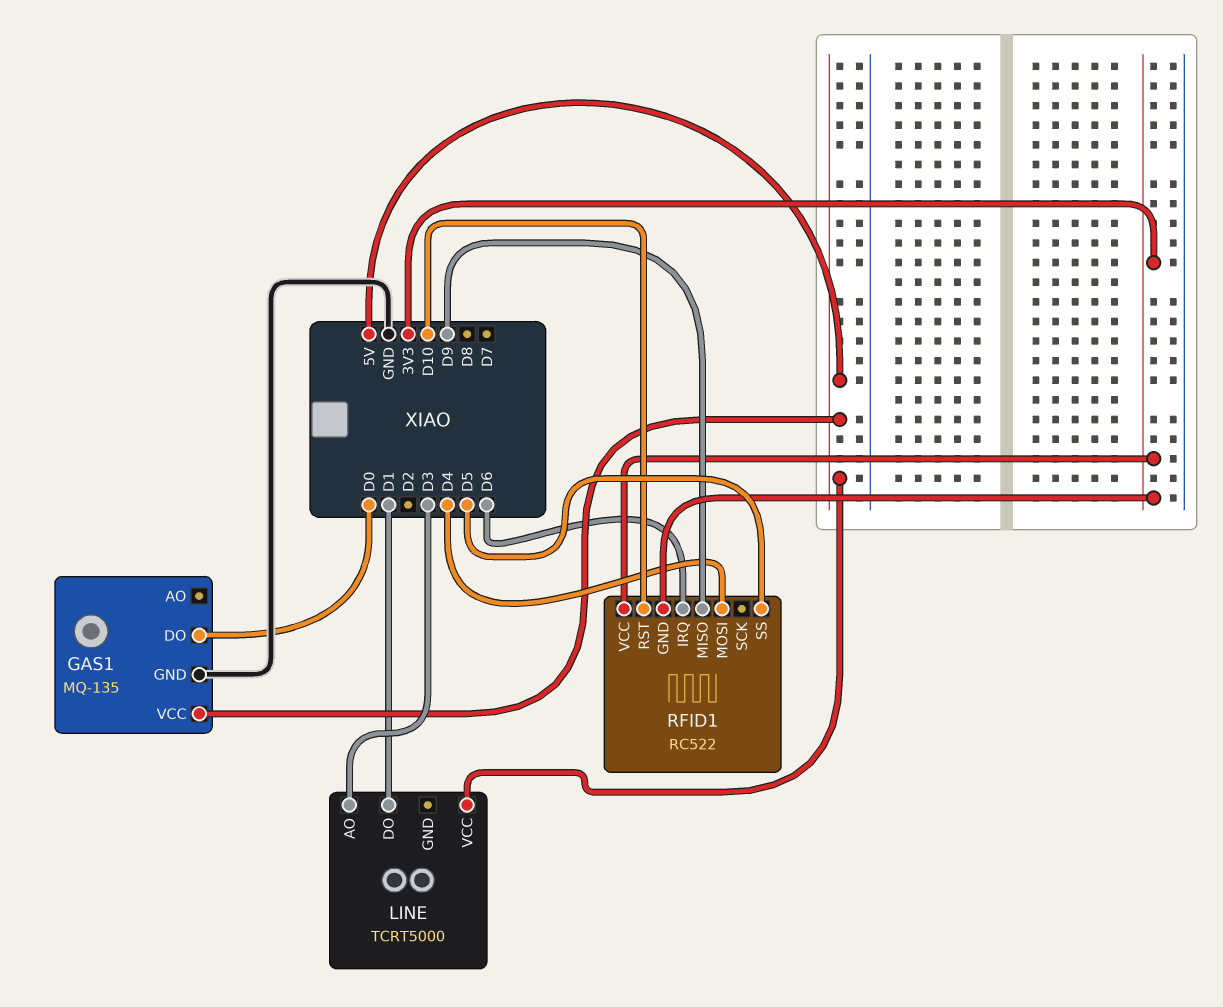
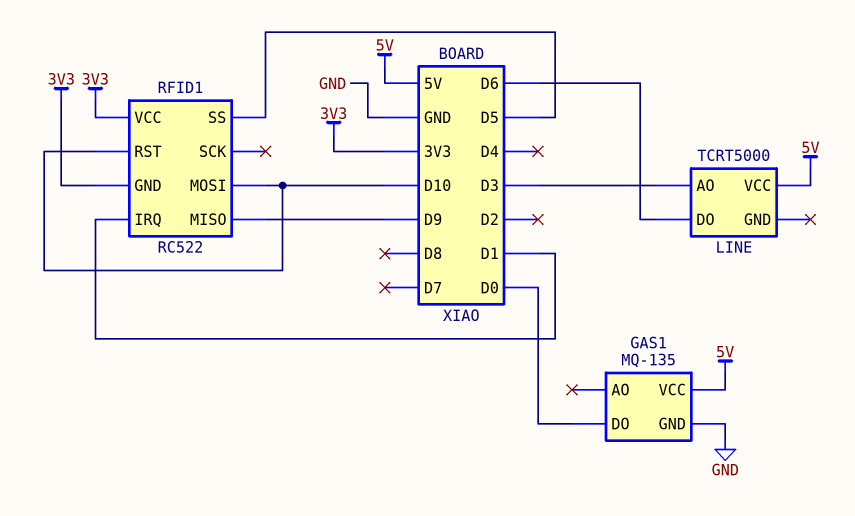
LINE pin DO: D1 -> D6
RFID1 pin IRQ: D6 -> D1
RFID1 pin MOSI: D4 -> D10

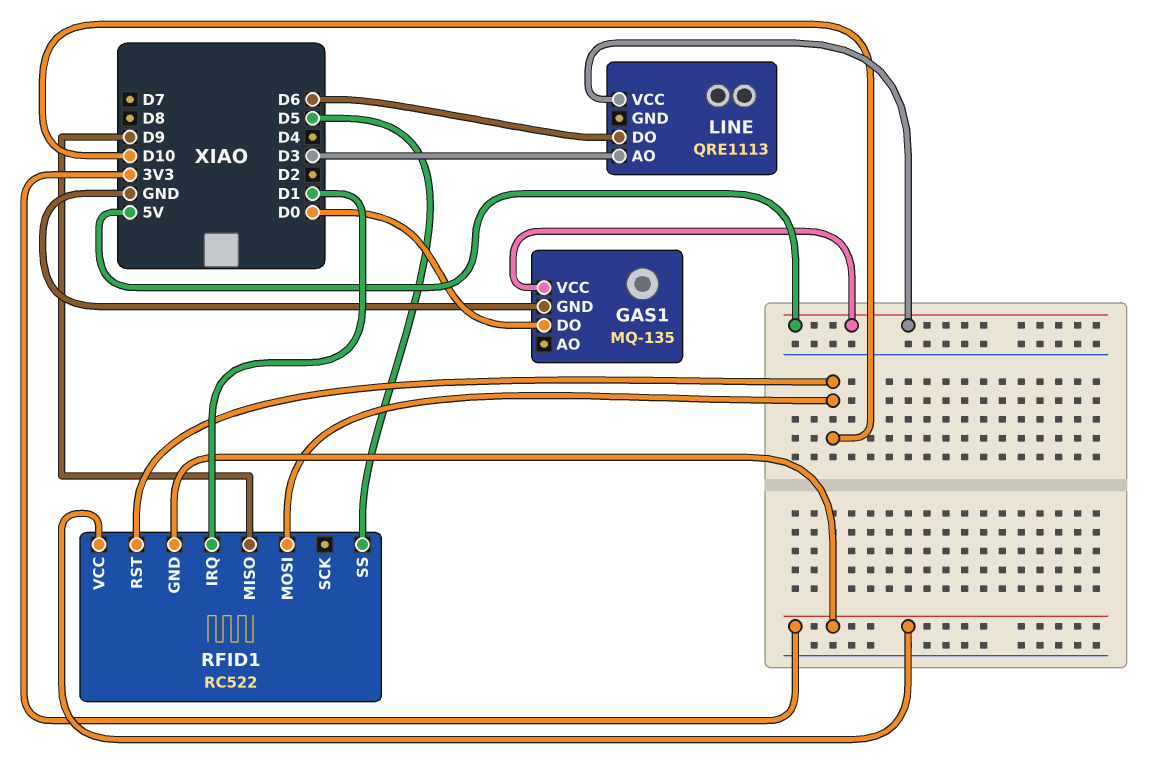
LINE: TCRT5000 -> QRE1113

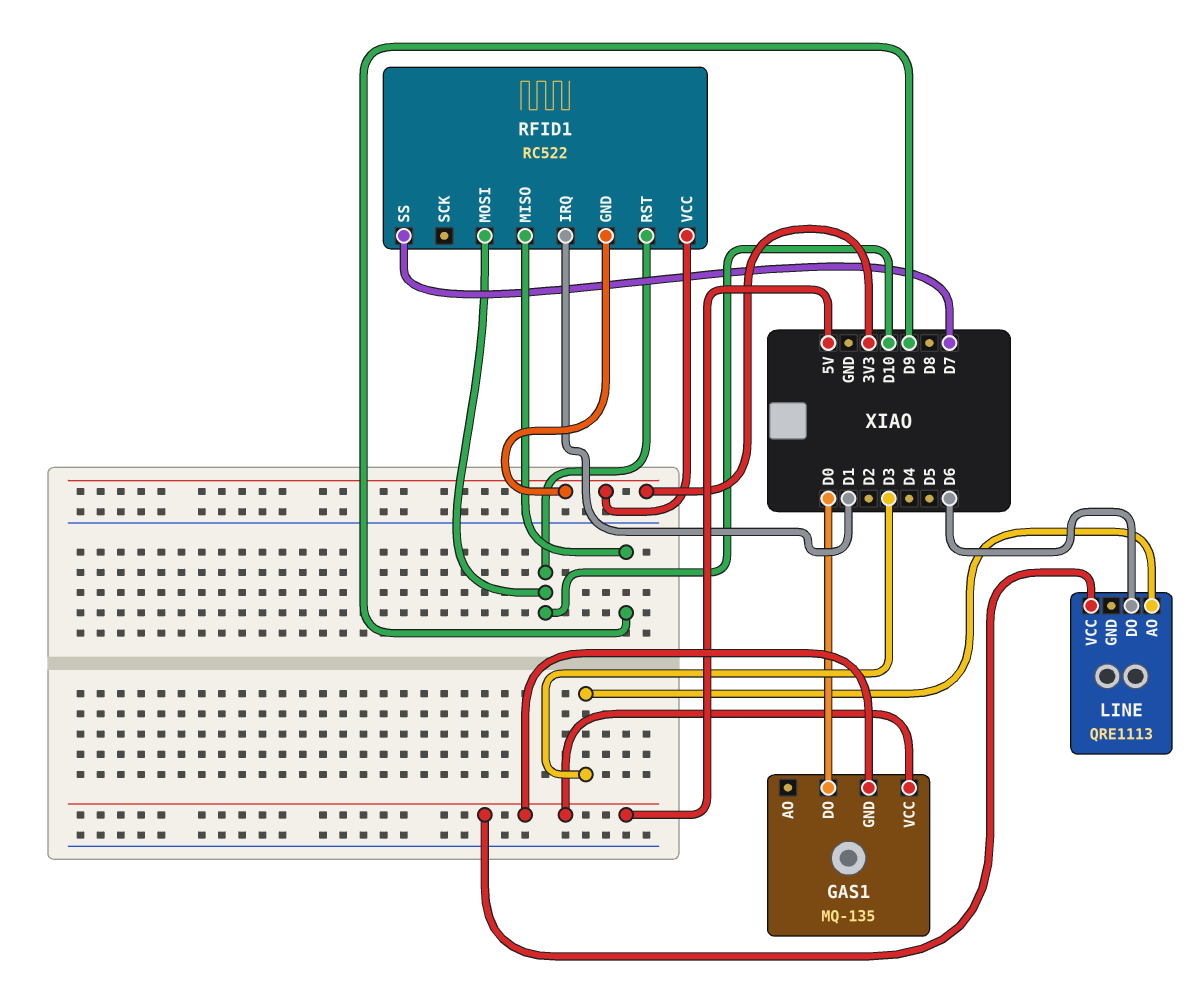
GAS1 pin GND: GND -> 5V
RFID1 pin SS: D5 -> D7

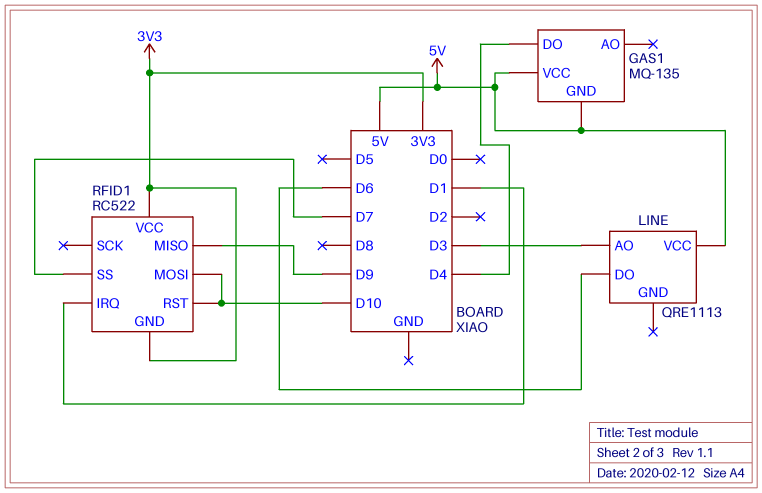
GAS1 pin DO: D0 -> D4

